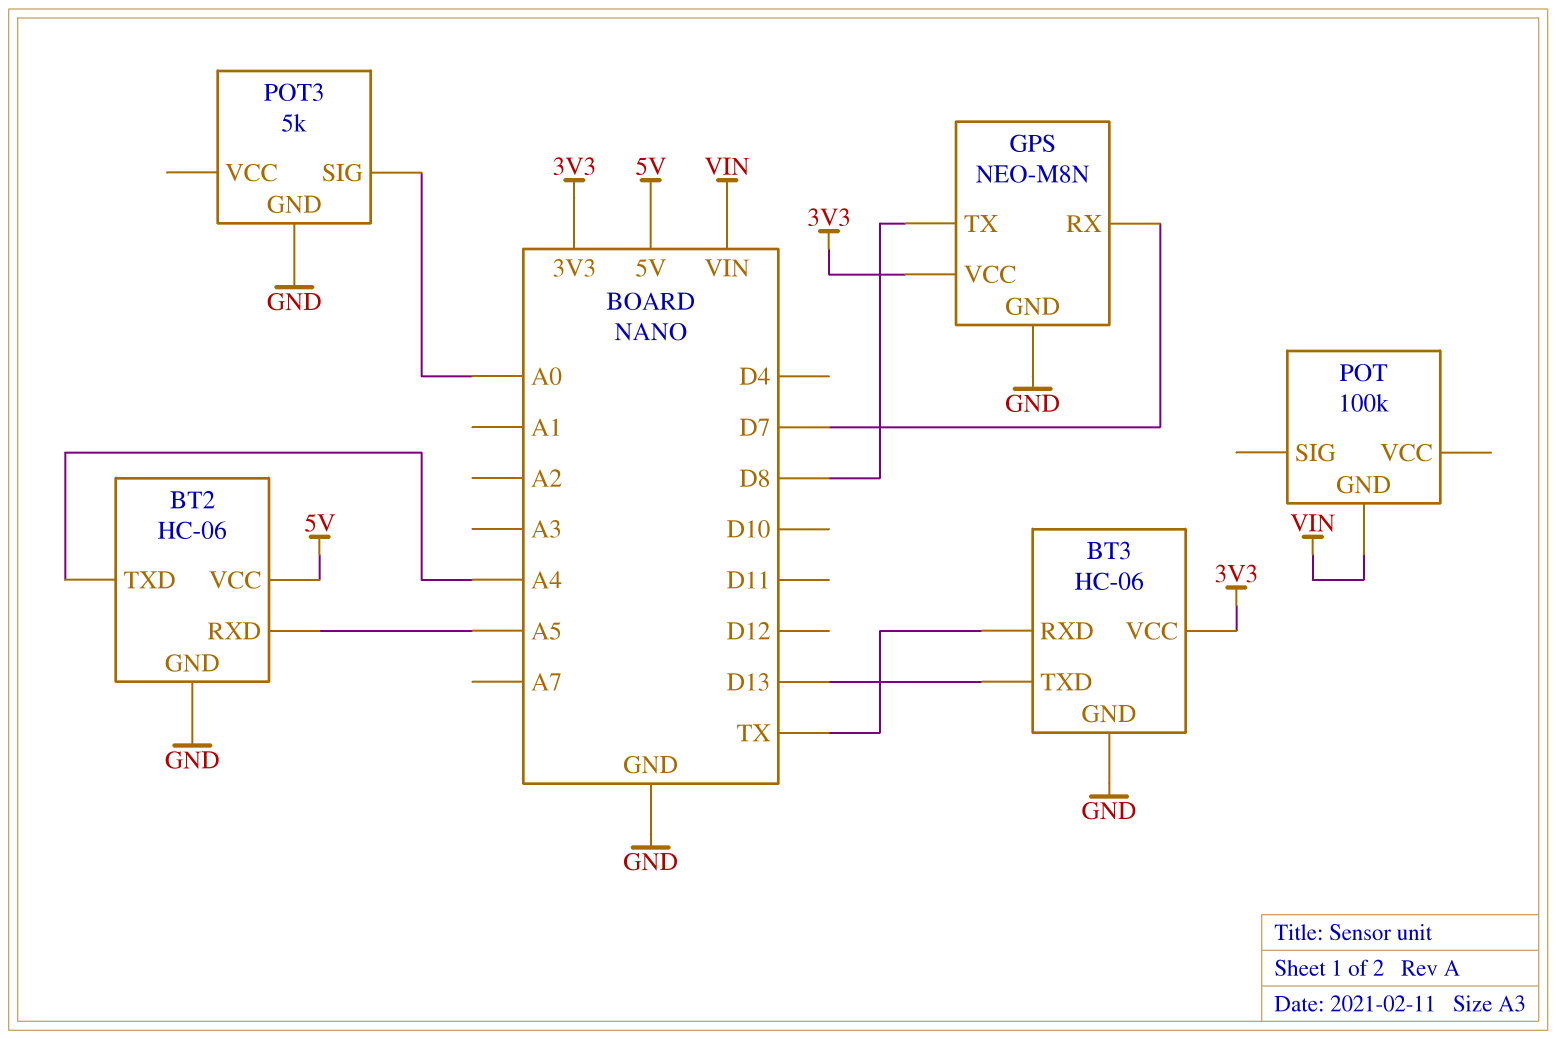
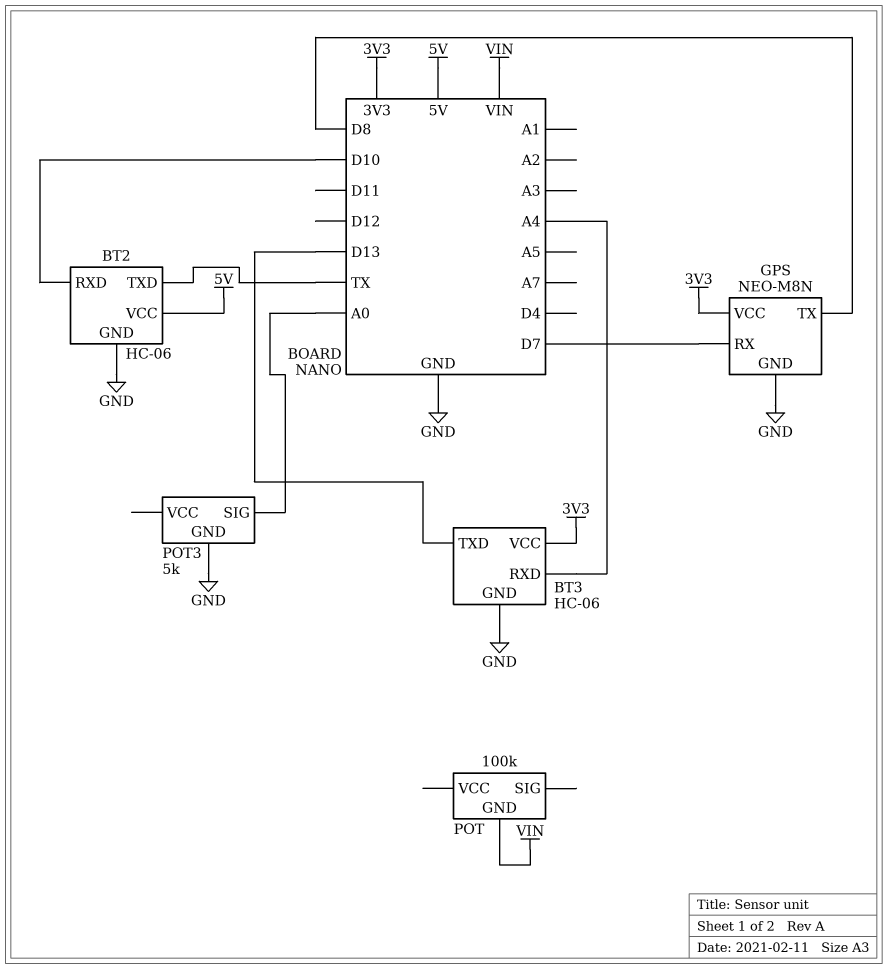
BT2 pin RXD: A5 -> D10
BT2 pin TXD: A4 -> TX
BT3 pin RXD: TX -> A4

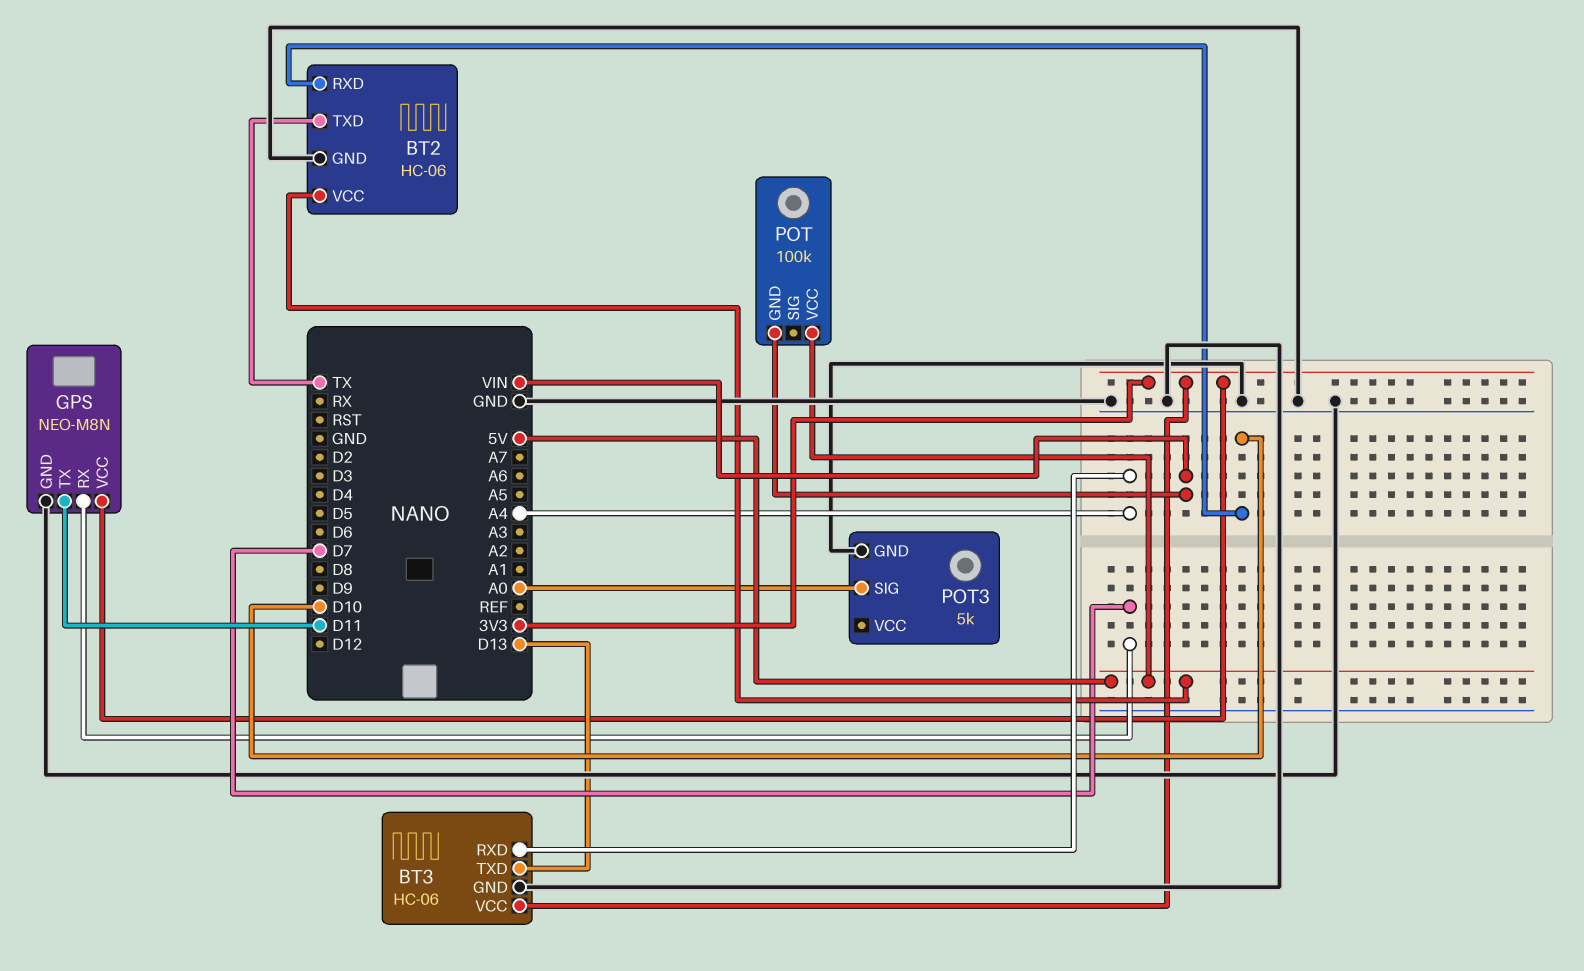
GPS pin TX: D8 -> D11
POT pin VCC: none -> 5V

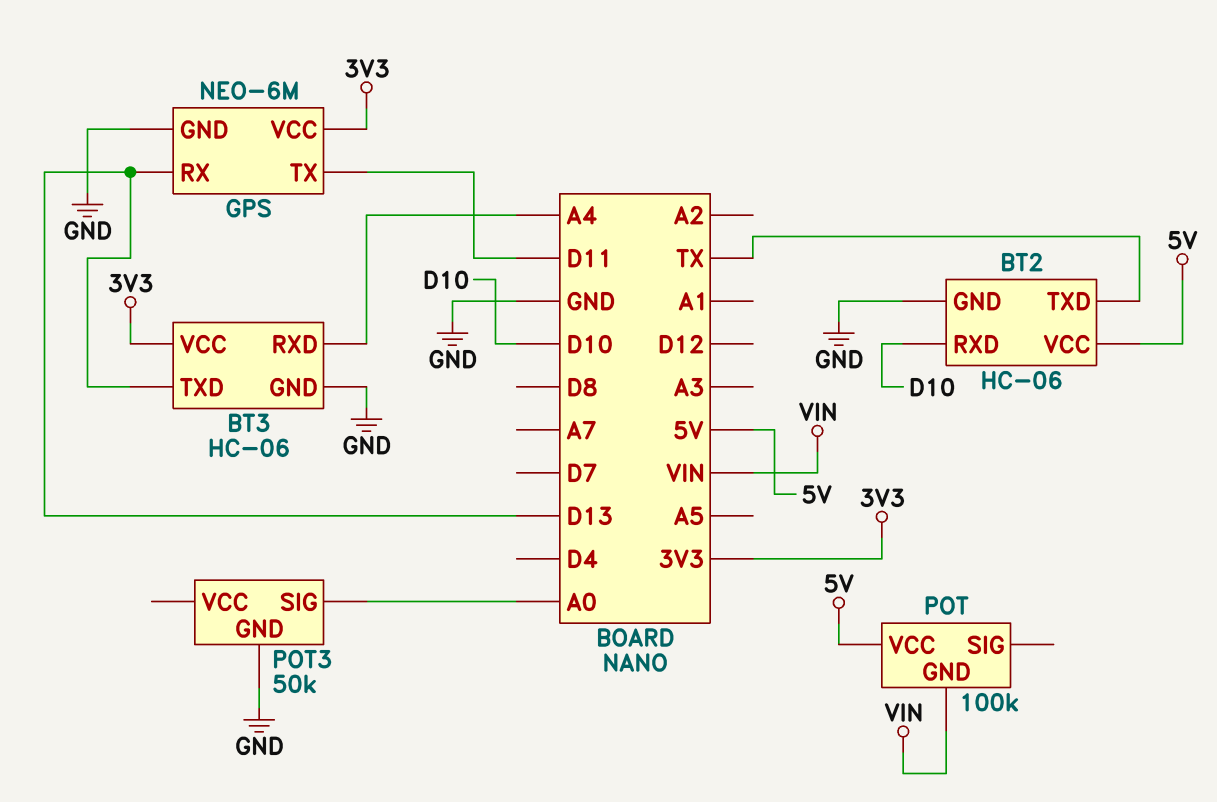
GPS: NEO-M8N -> NEO-6M
GPS pin RX: D7 -> D13
POT3: 5k -> 50k

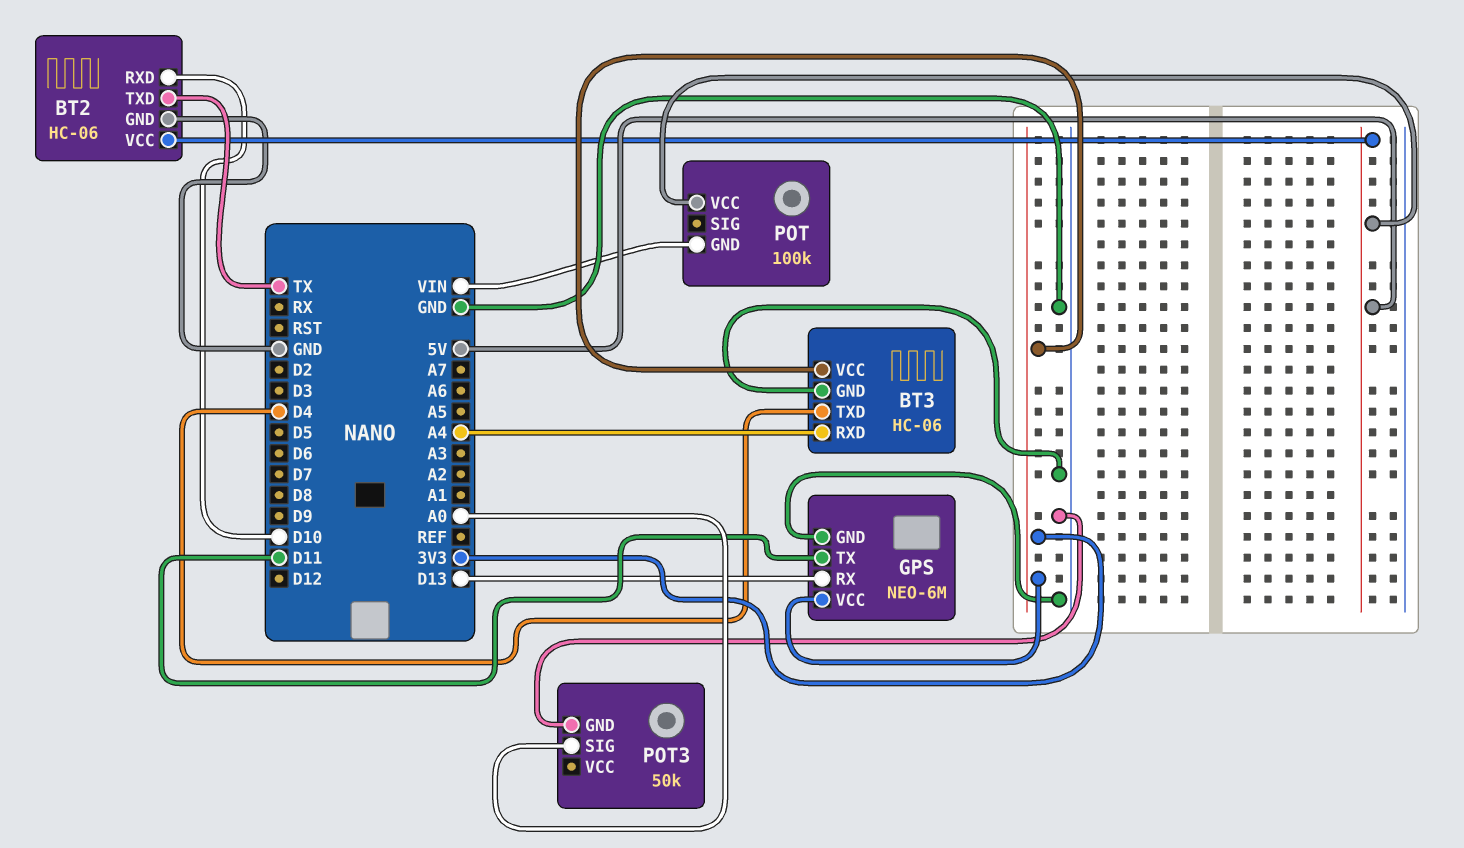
BT3 pin TXD: D13 -> D4

